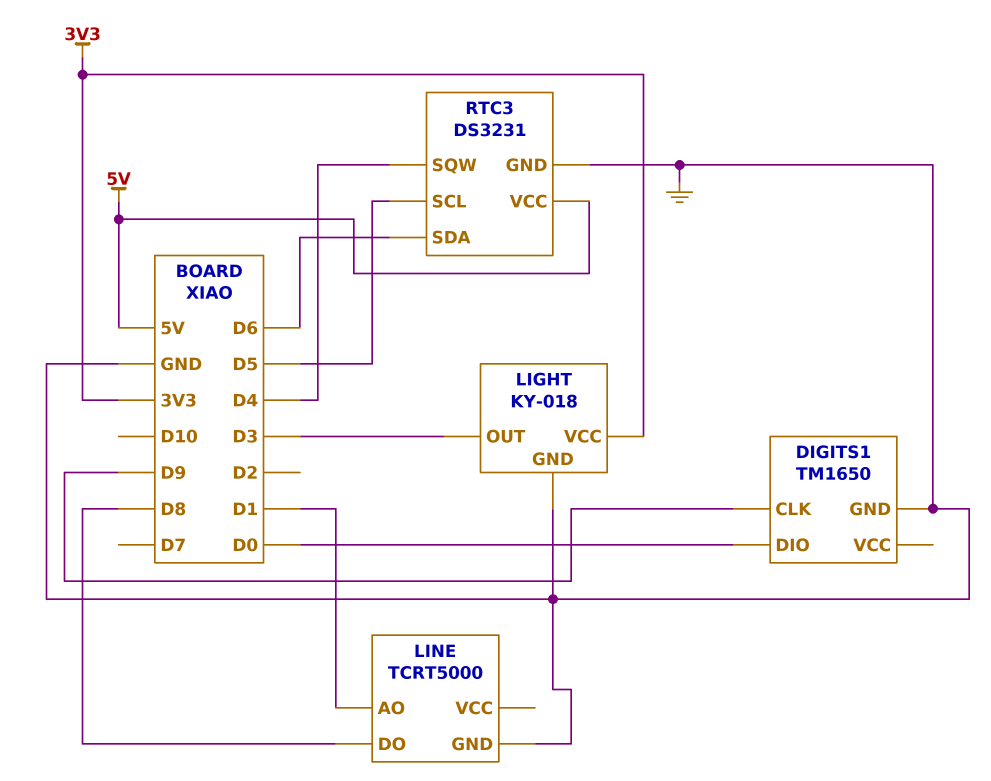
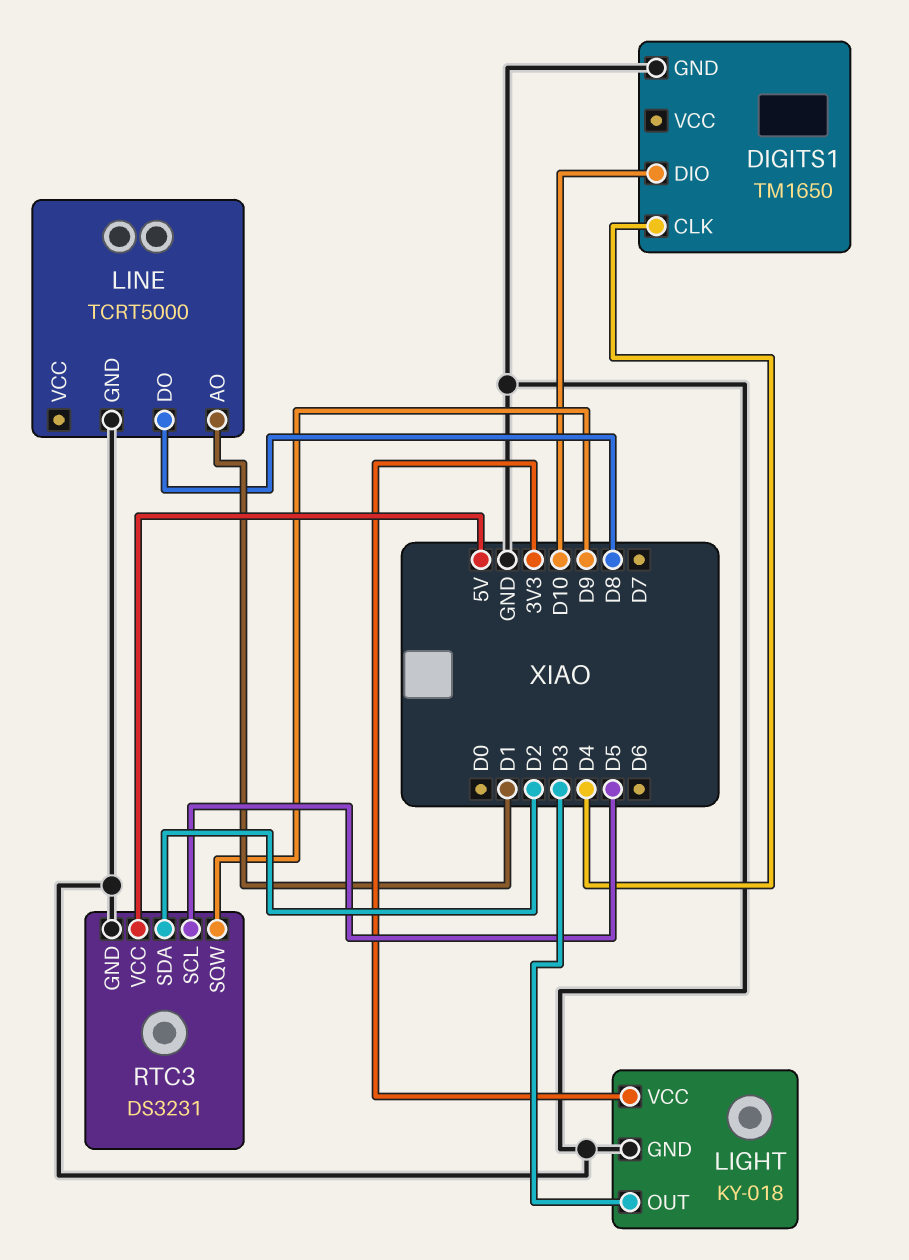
DIGITS1 pin CLK: D9 -> D4
DIGITS1 pin DIO: D0 -> D10
RTC3 pin SDA: D6 -> D2
RTC3 pin SQW: D4 -> D9

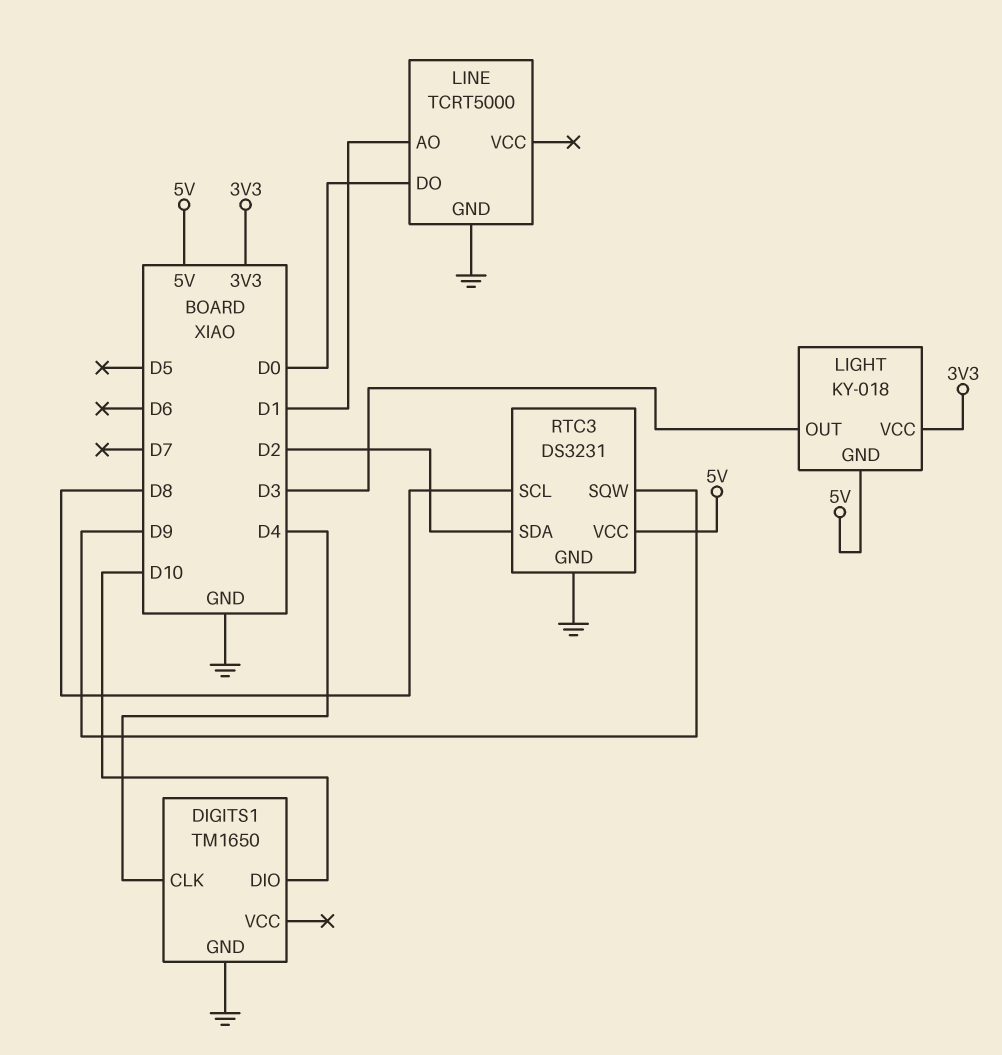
LIGHT pin GND: GND -> 5V
LINE pin DO: D8 -> D0
RTC3 pin SCL: D5 -> D8

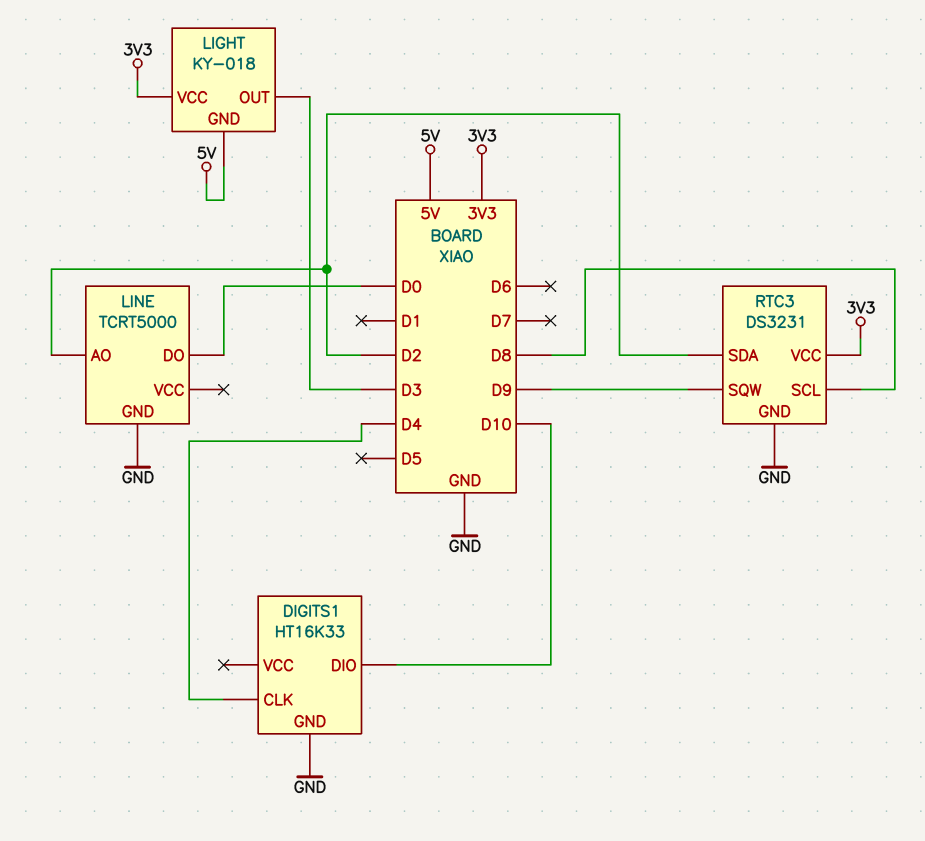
DIGITS1: TM1650 -> HT16K33
LINE pin AO: D1 -> D2
RTC3 pin VCC: 5V -> 3V3

